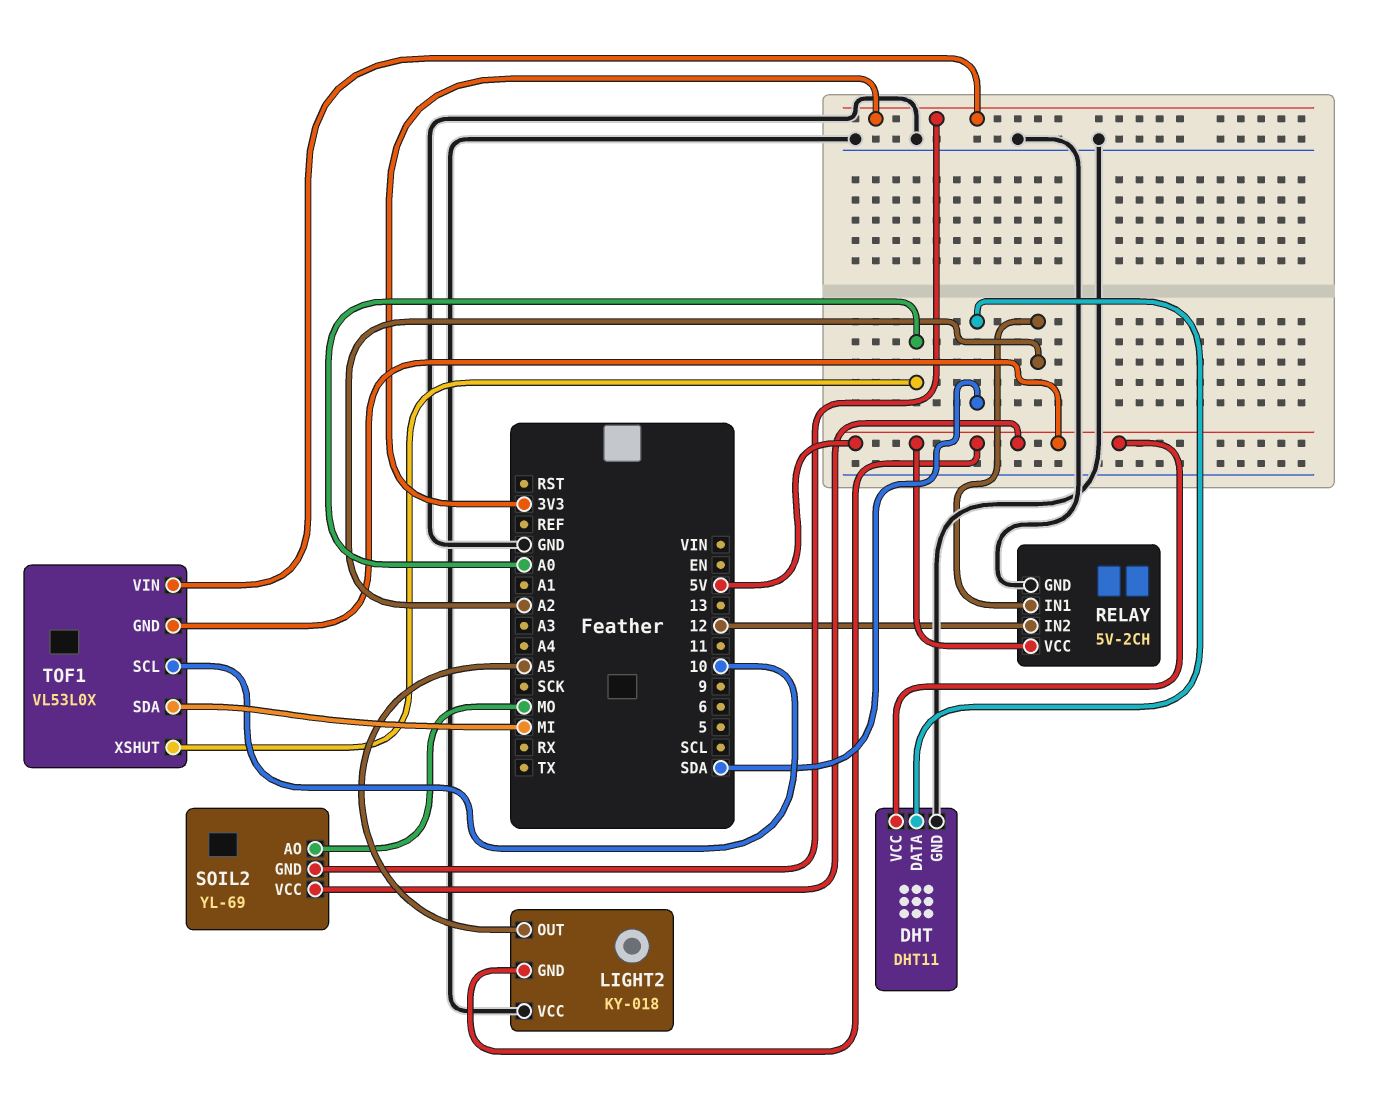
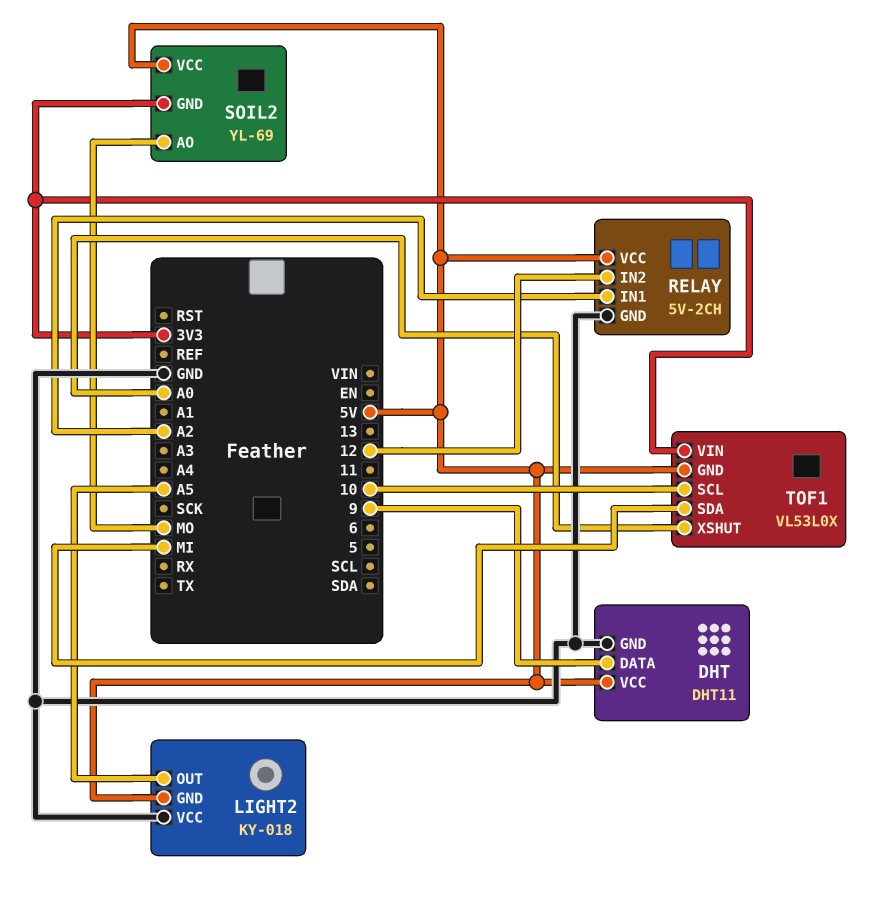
DHT pin DATA: SDA -> 9

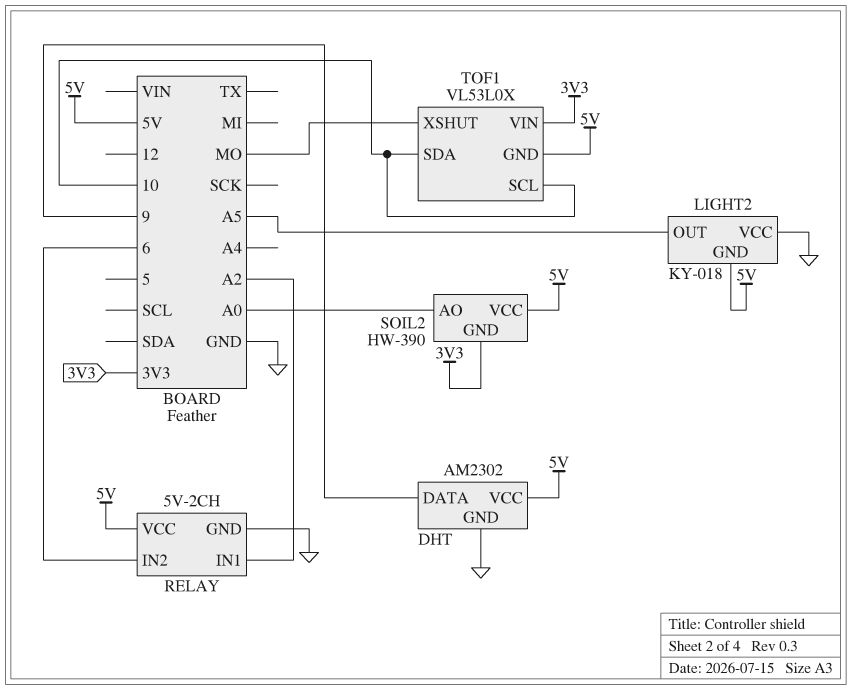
DHT: DHT11 -> AM2302
RELAY pin IN2: 12 -> 6
SOIL2: YL-69 -> HW-390
SOIL2 pin AO: MO -> A0
TOF1 pin SDA: MI -> 10
TOF1 pin XSHUT: A0 -> MO

